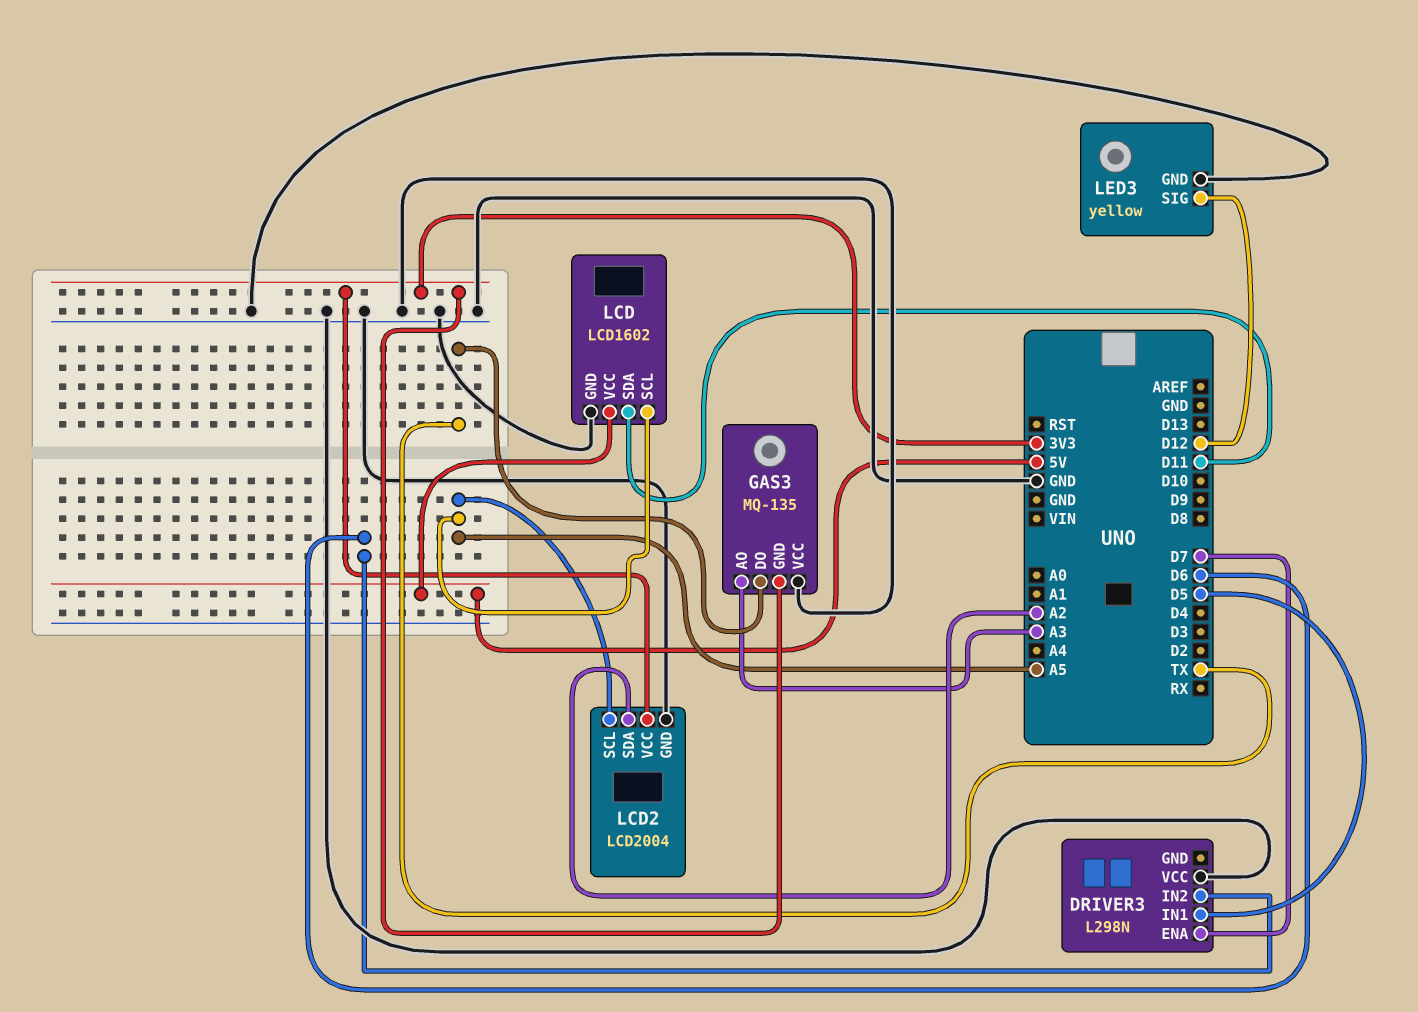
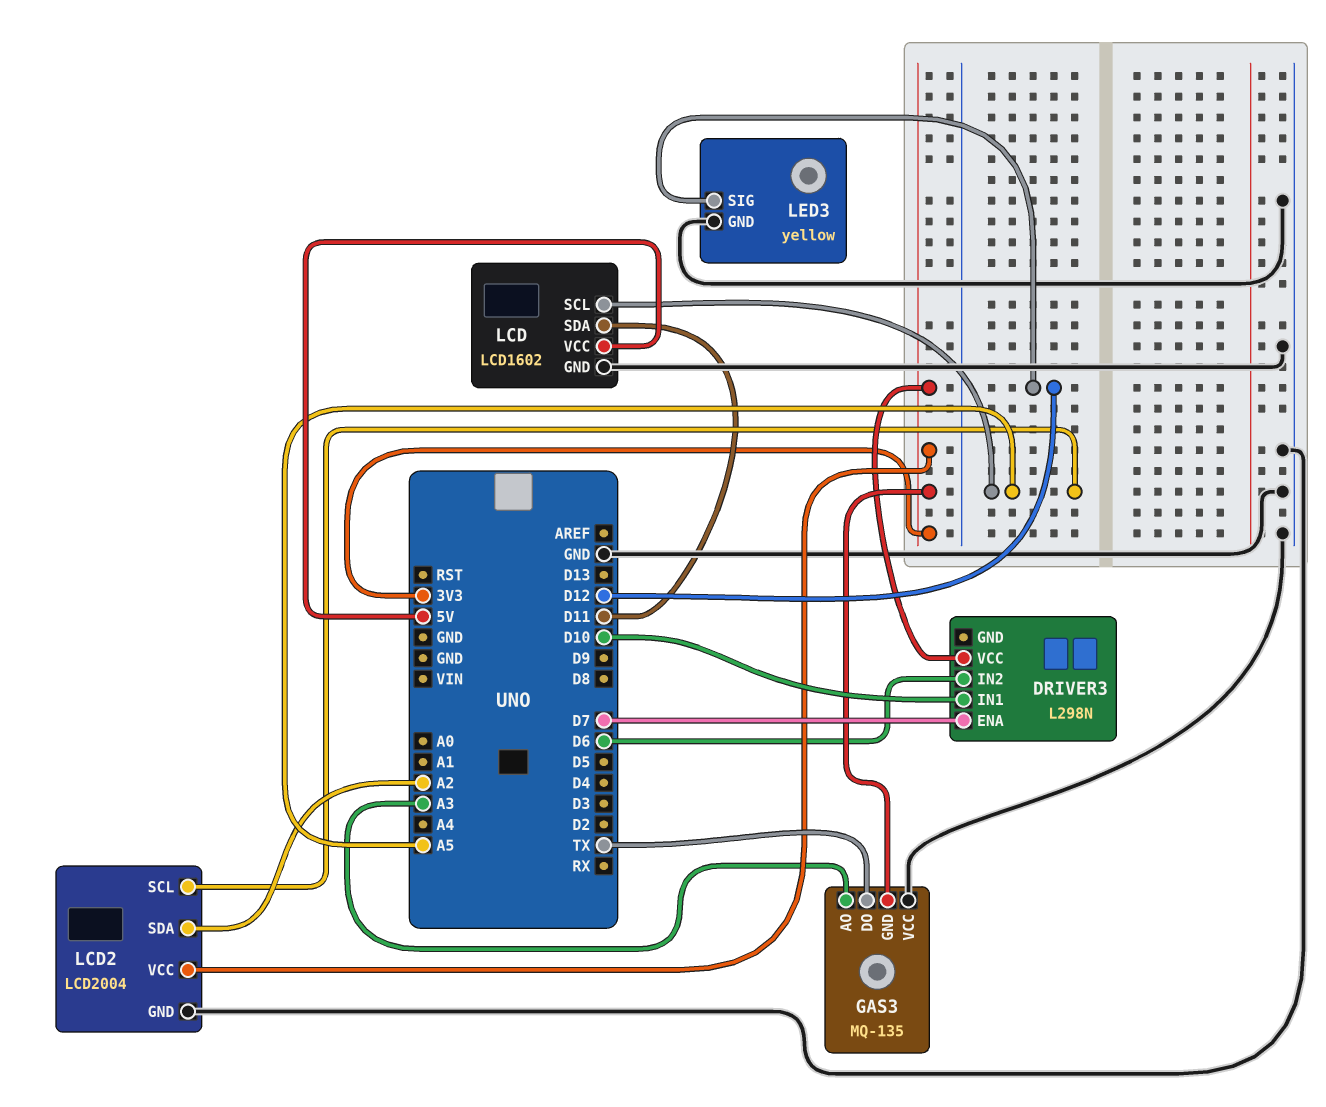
DRIVER3 pin IN1: D5 -> D10
DRIVER3 pin VCC: GND -> 3V3

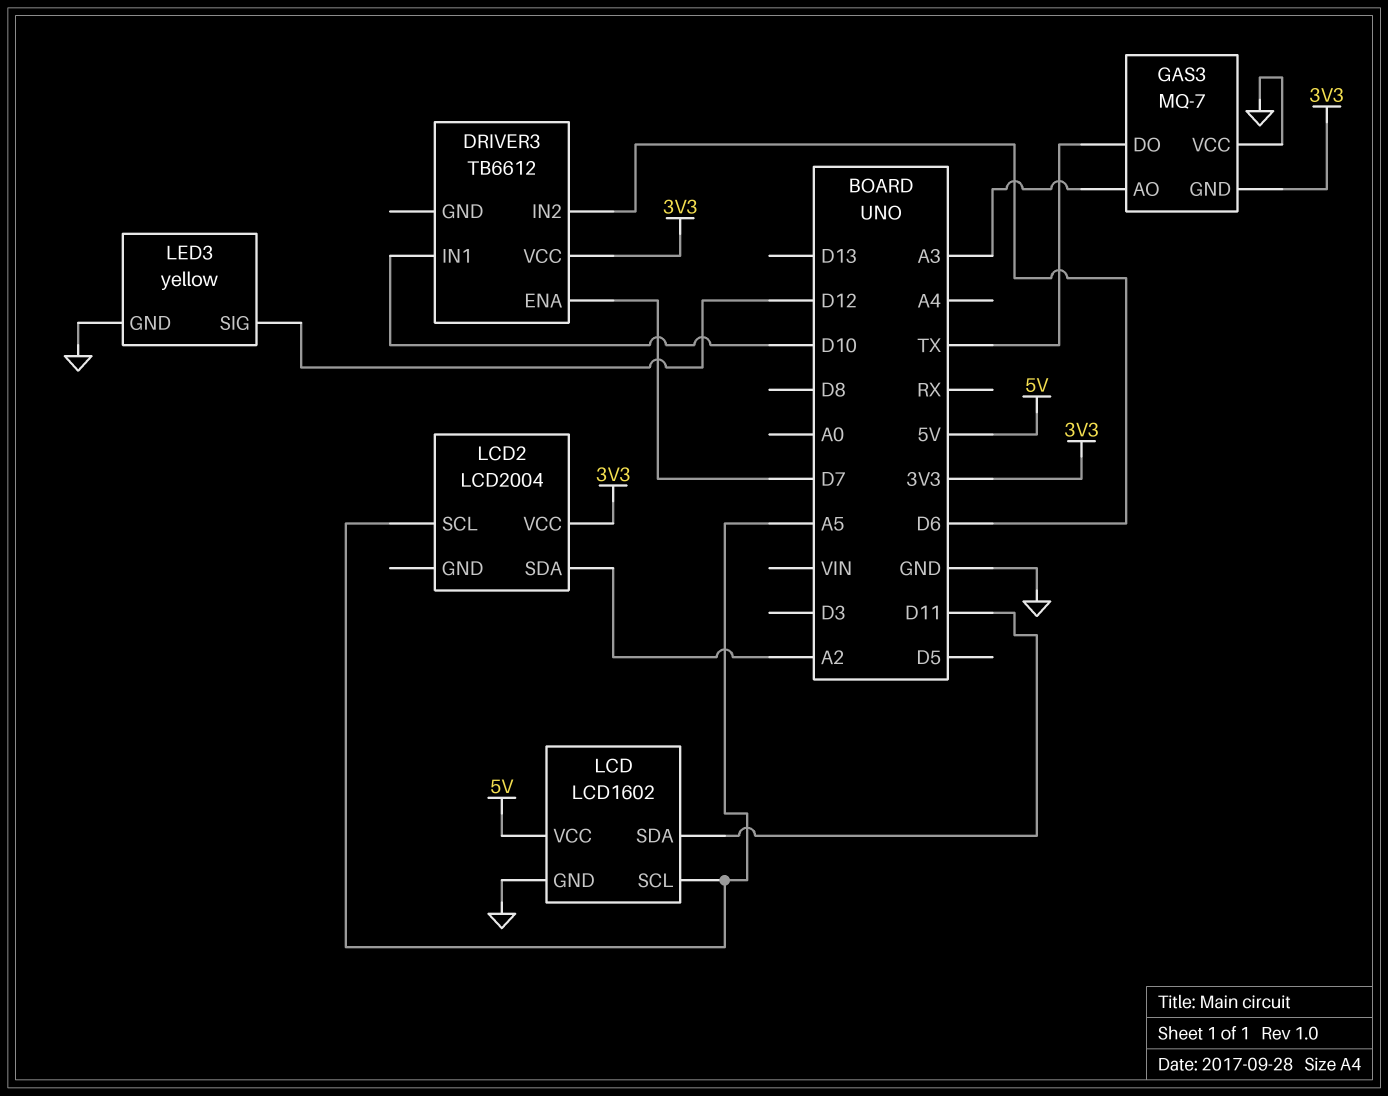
DRIVER3: L298N -> TB6612
GAS3: MQ-135 -> MQ-7
LCD2 pin GND: GND -> none

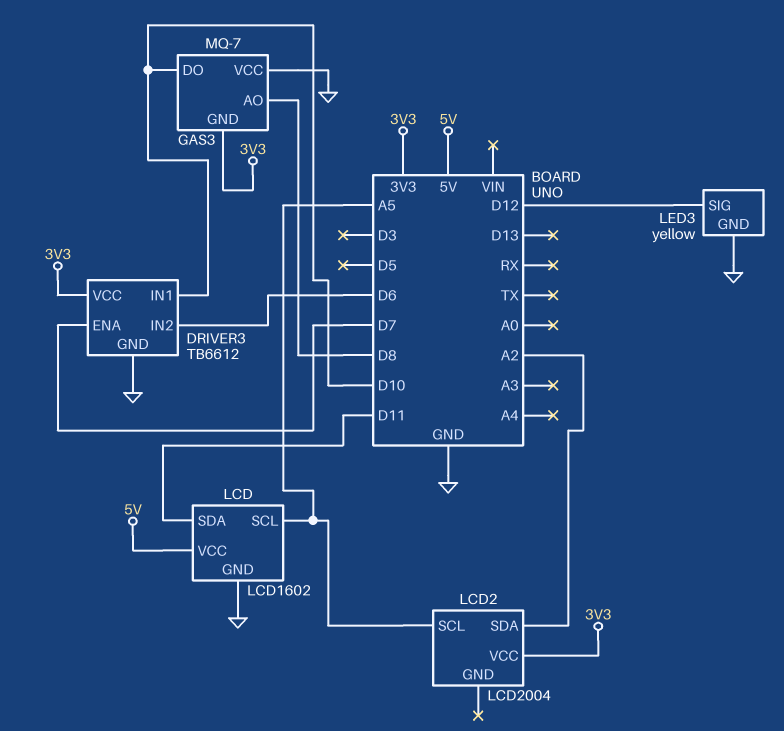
DRIVER3 pin GND: none -> GND
GAS3 pin AO: A3 -> D8
GAS3 pin DO: TX -> D10

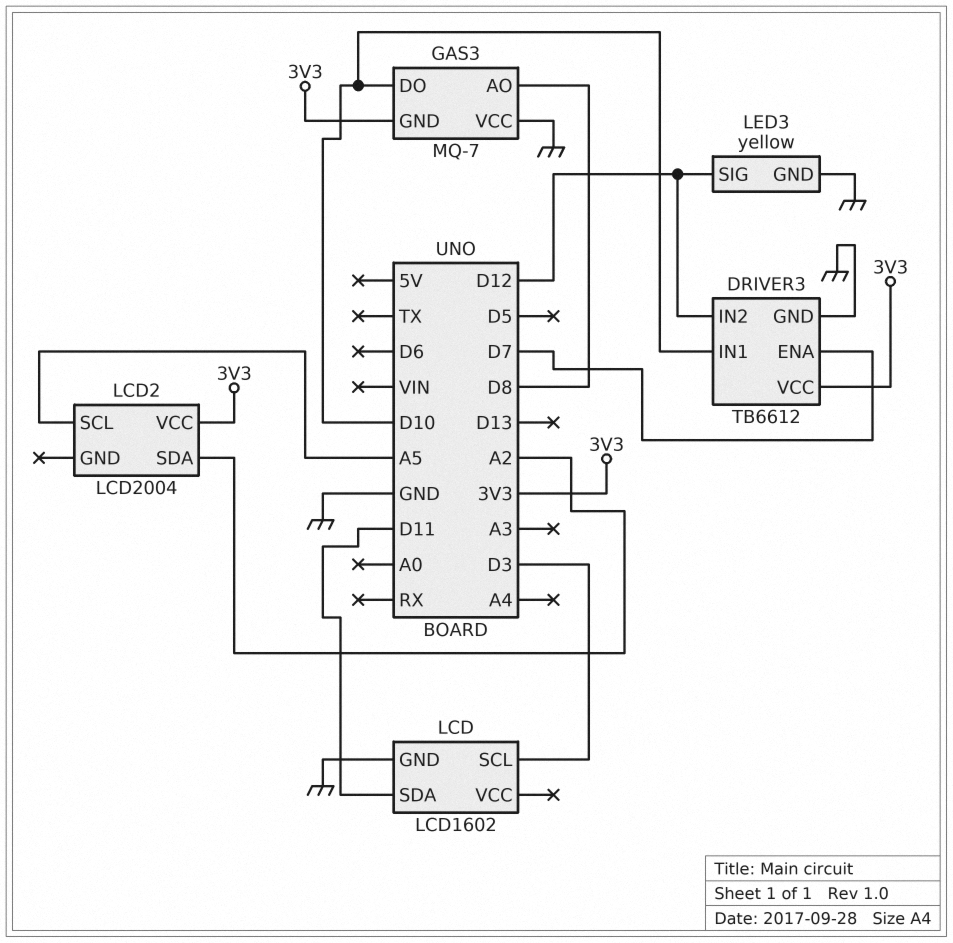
DRIVER3 pin IN2: D6 -> D12
LCD pin SCL: A5 -> D3
LCD pin VCC: 5V -> none

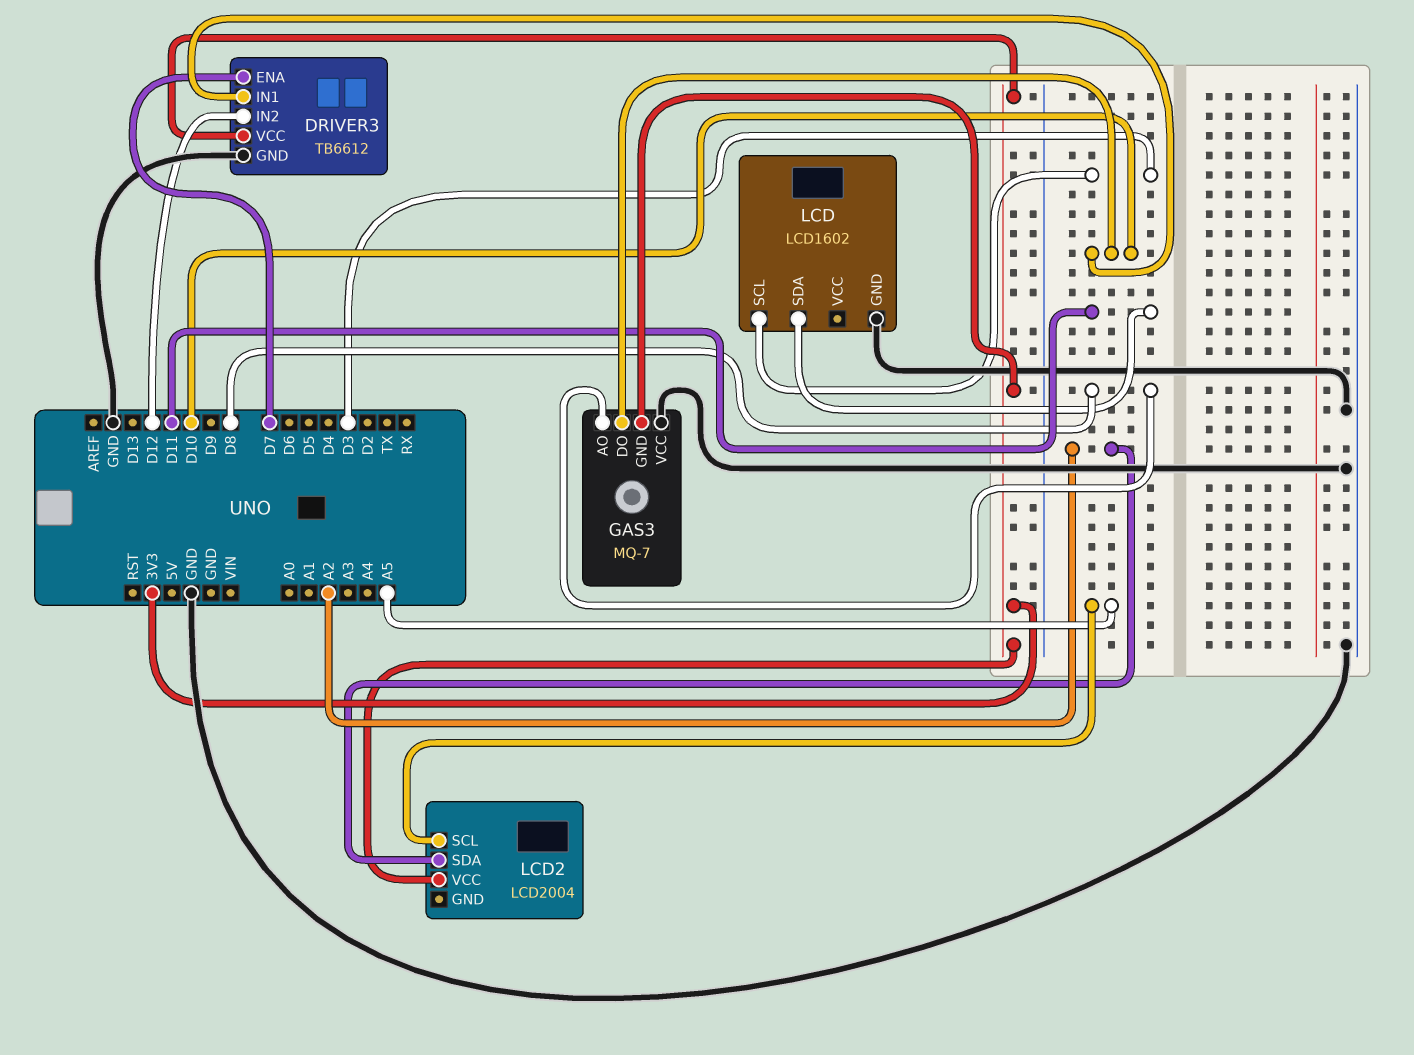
LED3: yellow -> none
LED3 pin GND: GND -> none
LED3 pin SIG: D12 -> none

